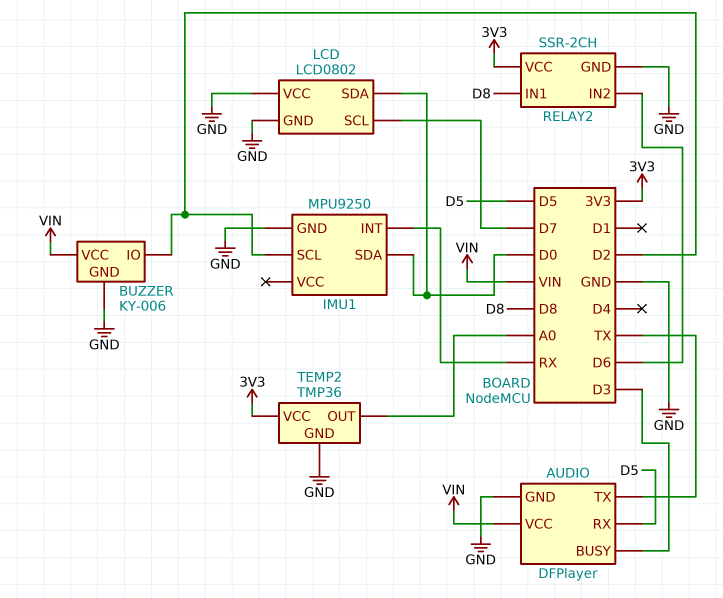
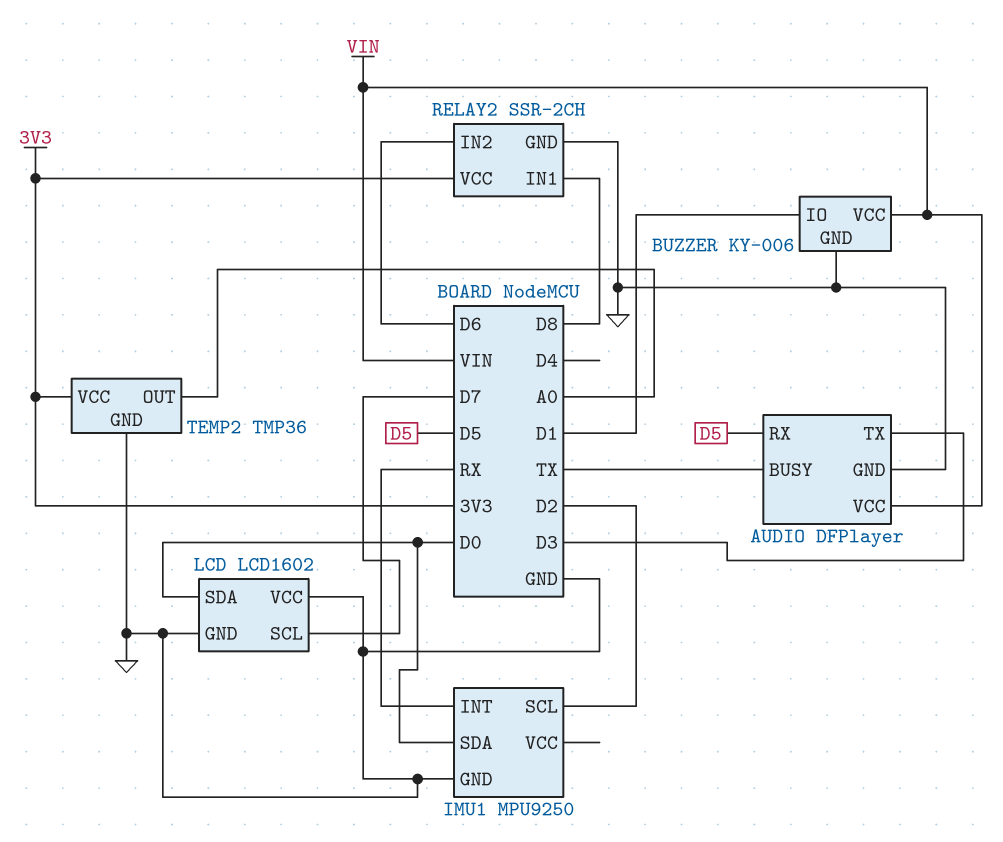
AUDIO pin BUSY: D3 -> TX
AUDIO pin TX: TX -> D3
BUZZER pin IO: D2 -> D1
LCD: LCD0802 -> LCD1602

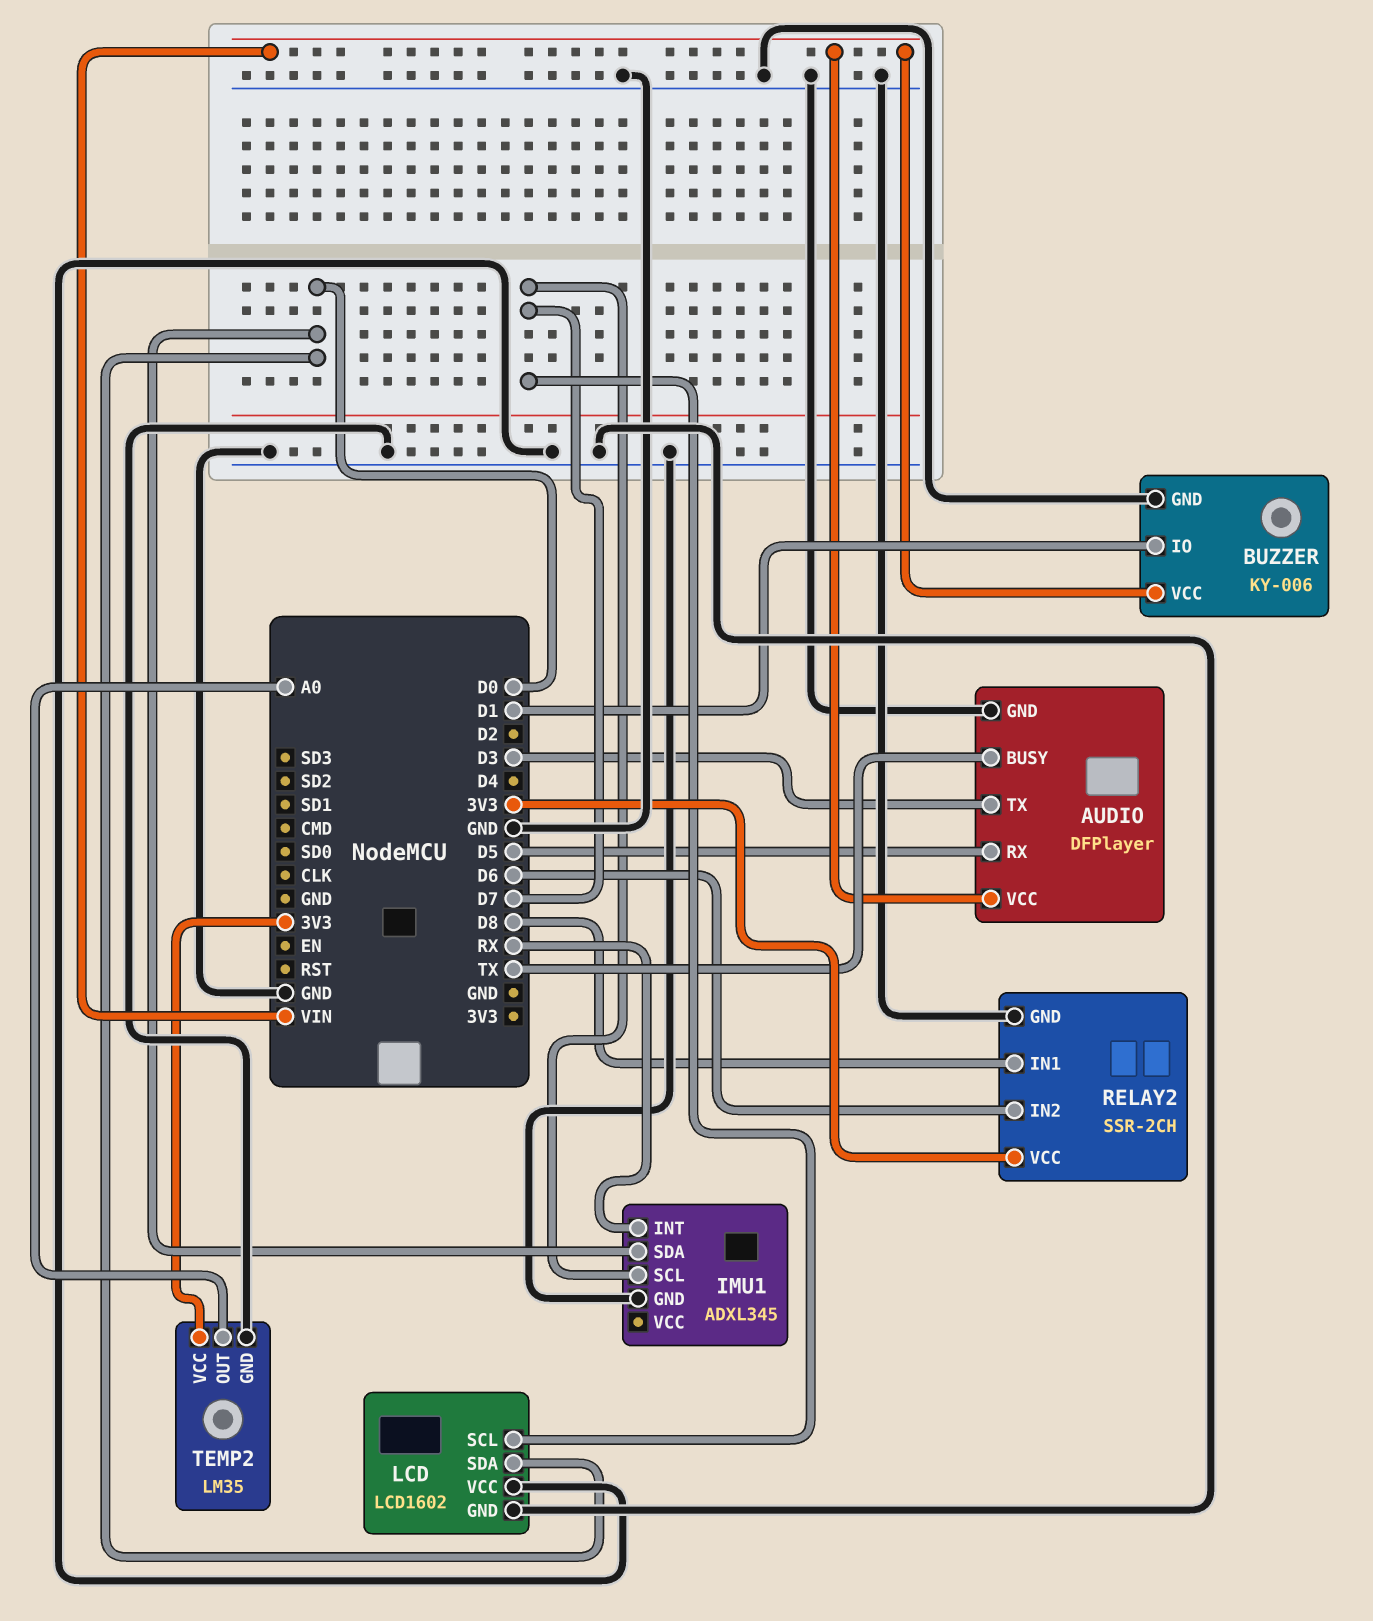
IMU1: MPU9250 -> ADXL345
IMU1 pin SCL: D2 -> D7
TEMP2: TMP36 -> LM35

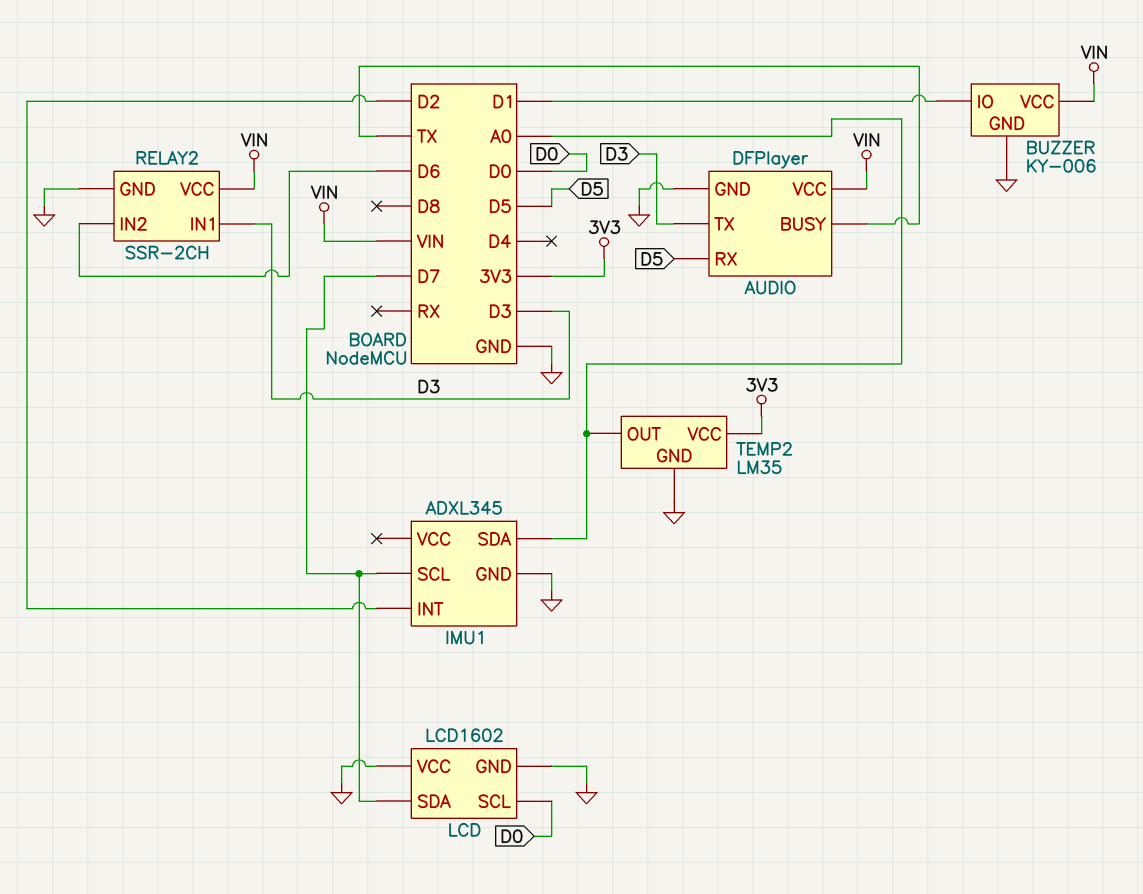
IMU1 pin INT: RX -> D2
IMU1 pin SDA: D0 -> A0
LCD pin SCL: D7 -> D0
LCD pin SDA: D0 -> D7
RELAY2 pin IN1: D8 -> D3
RELAY2 pin VCC: 3V3 -> VIN

